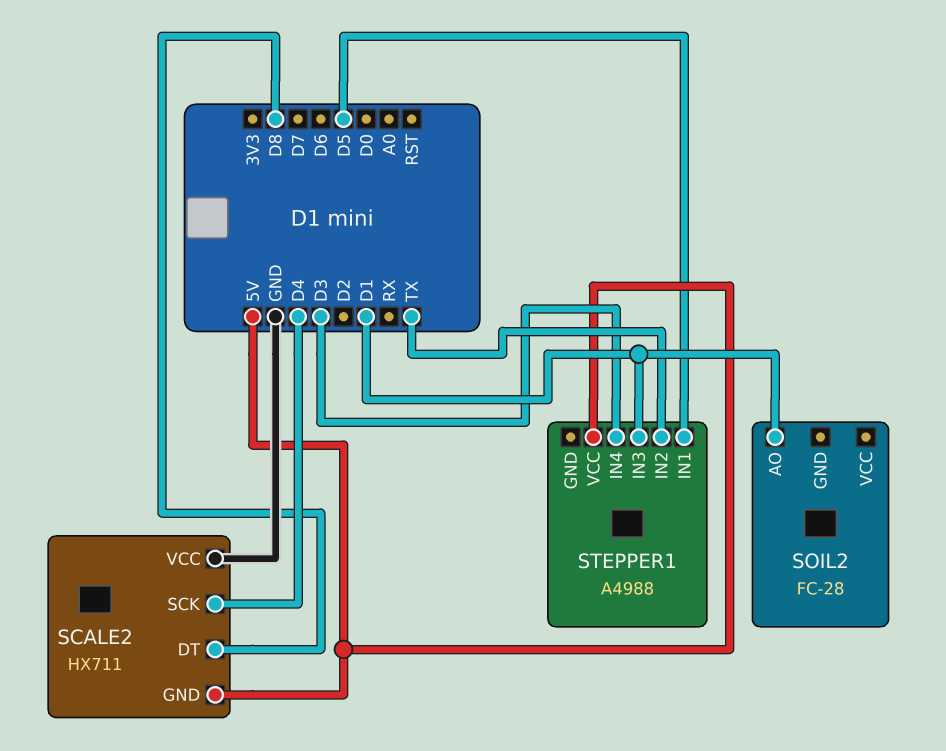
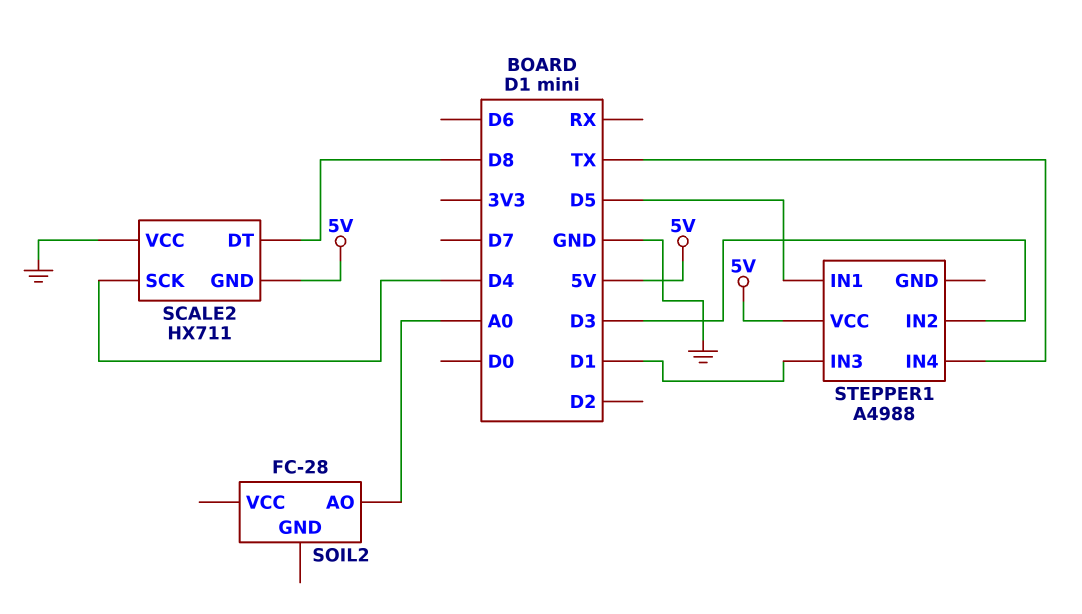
SOIL2 pin AO: D1 -> A0
STEPPER1 pin IN2: TX -> D3
STEPPER1 pin IN4: D3 -> TX

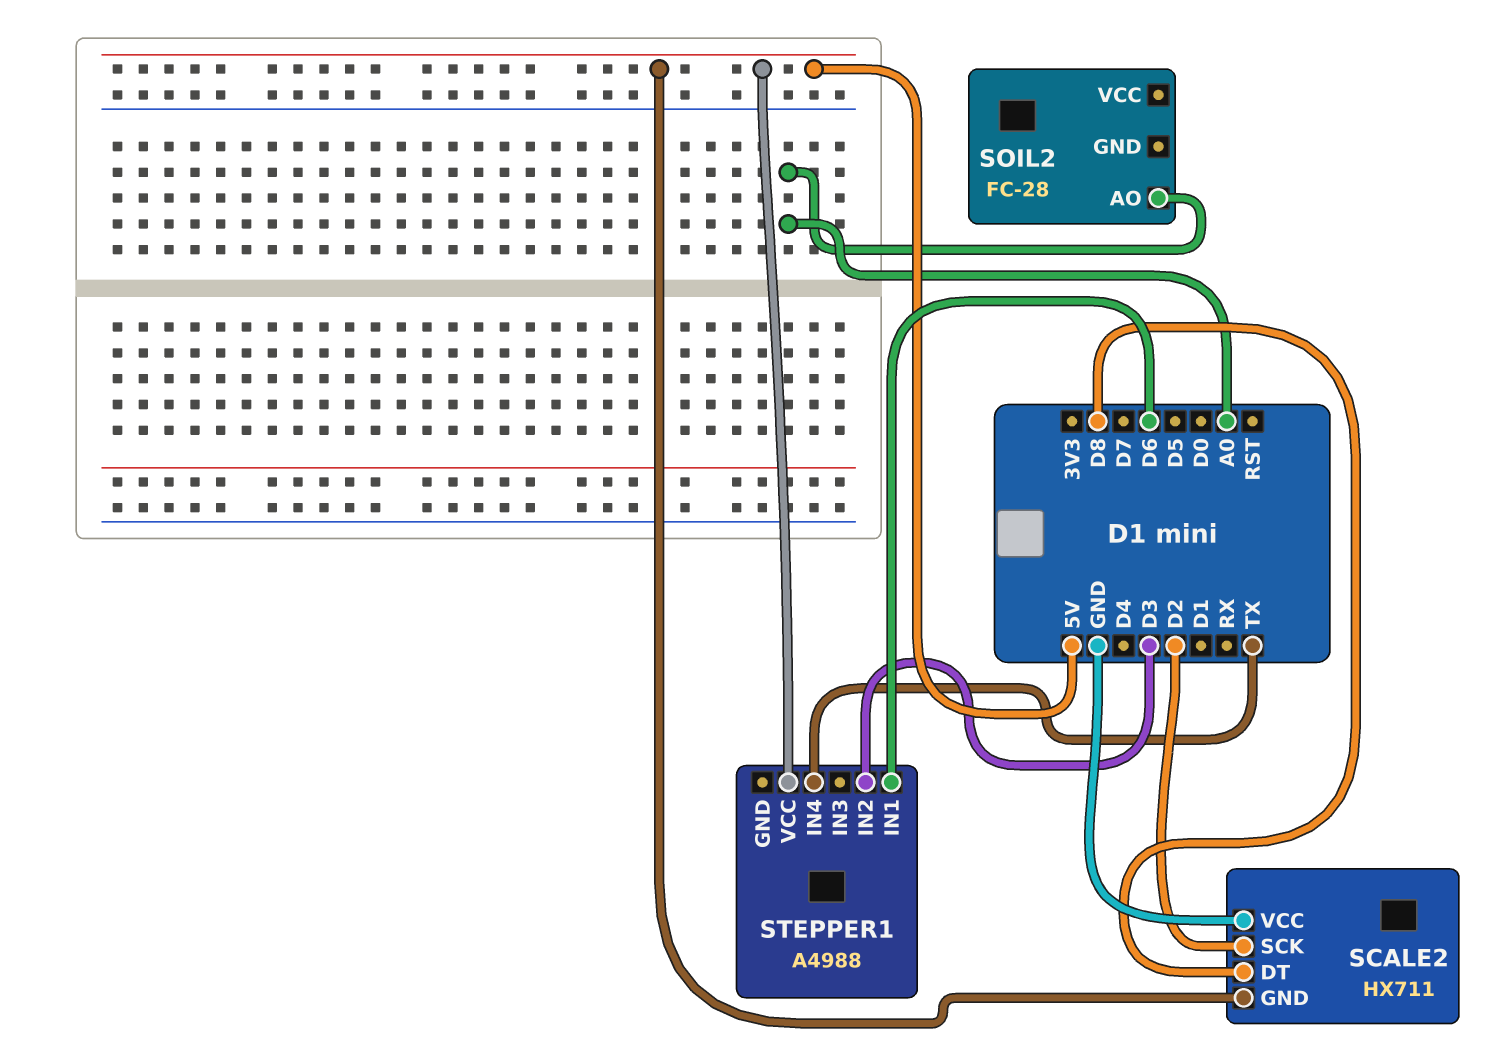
SCALE2 pin SCK: D4 -> D2
STEPPER1 pin IN1: D5 -> D6
STEPPER1 pin IN3: D1 -> none

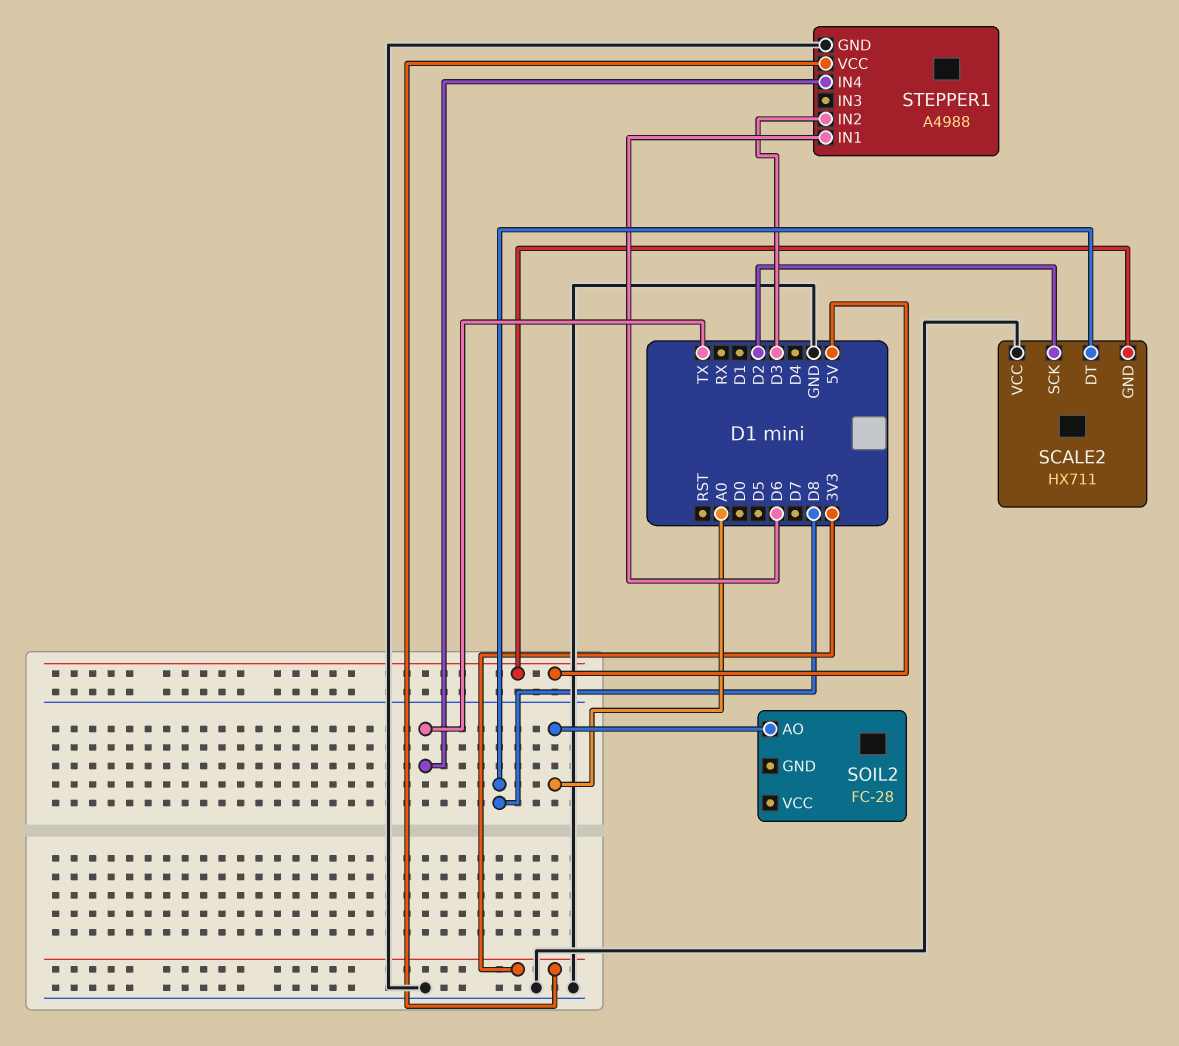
STEPPER1 pin GND: none -> GND
STEPPER1 pin VCC: 5V -> 3V3

